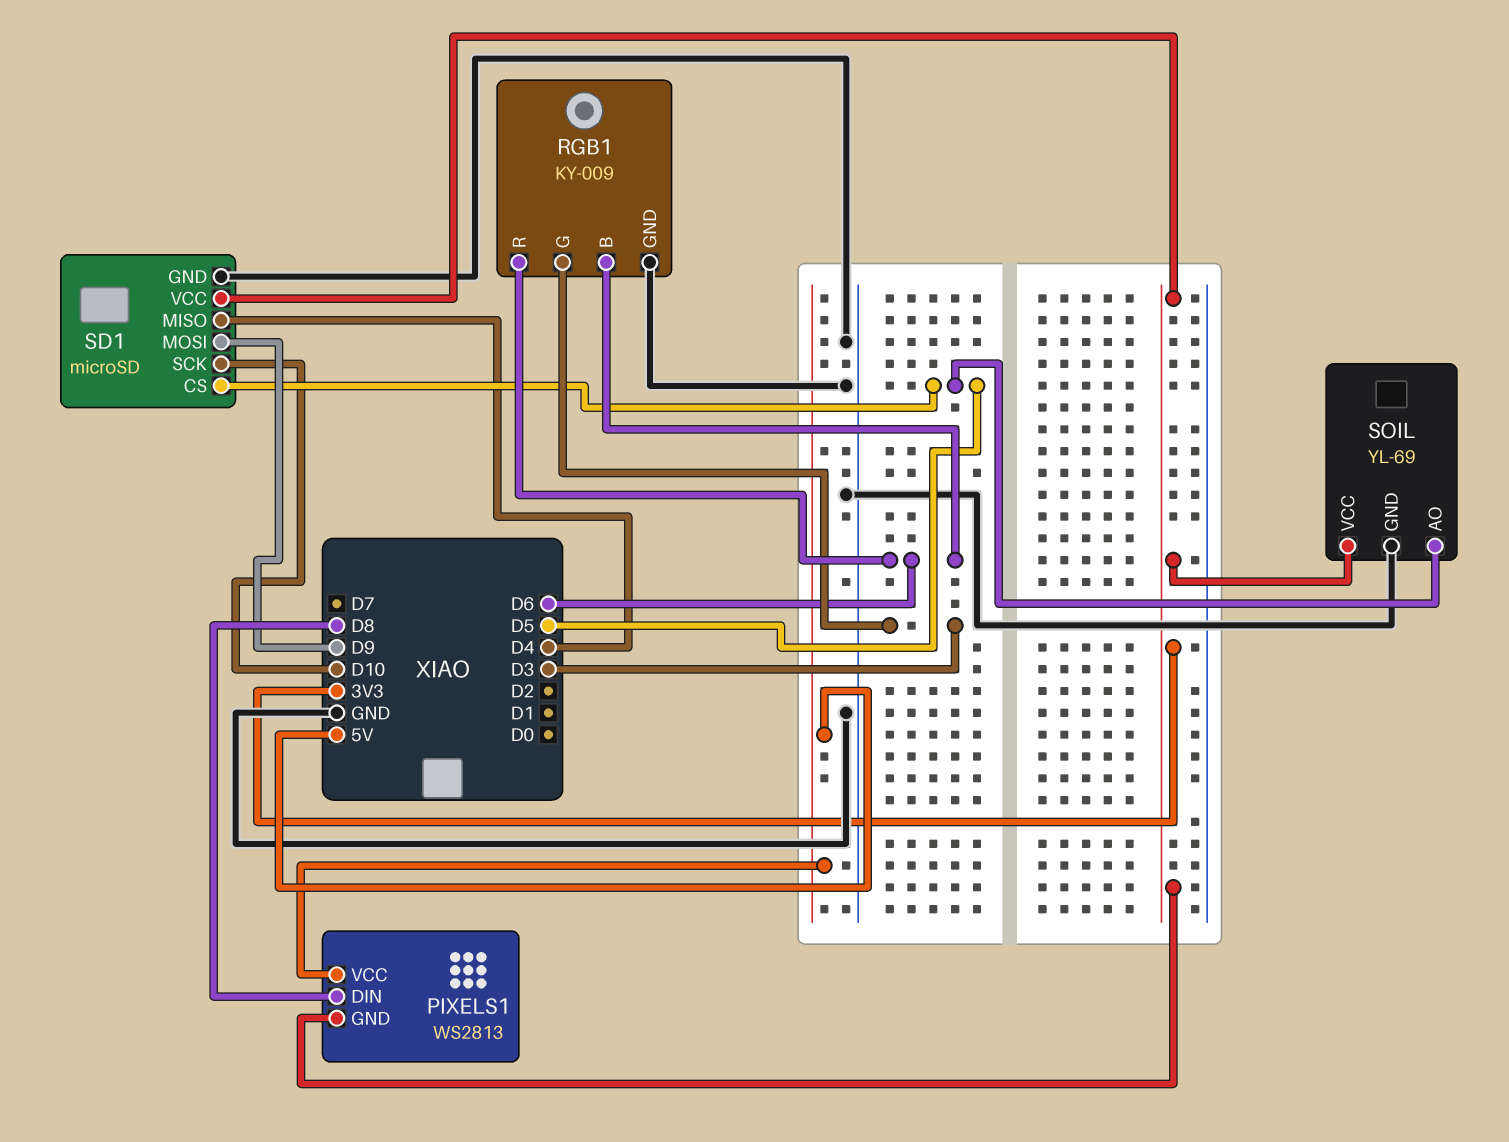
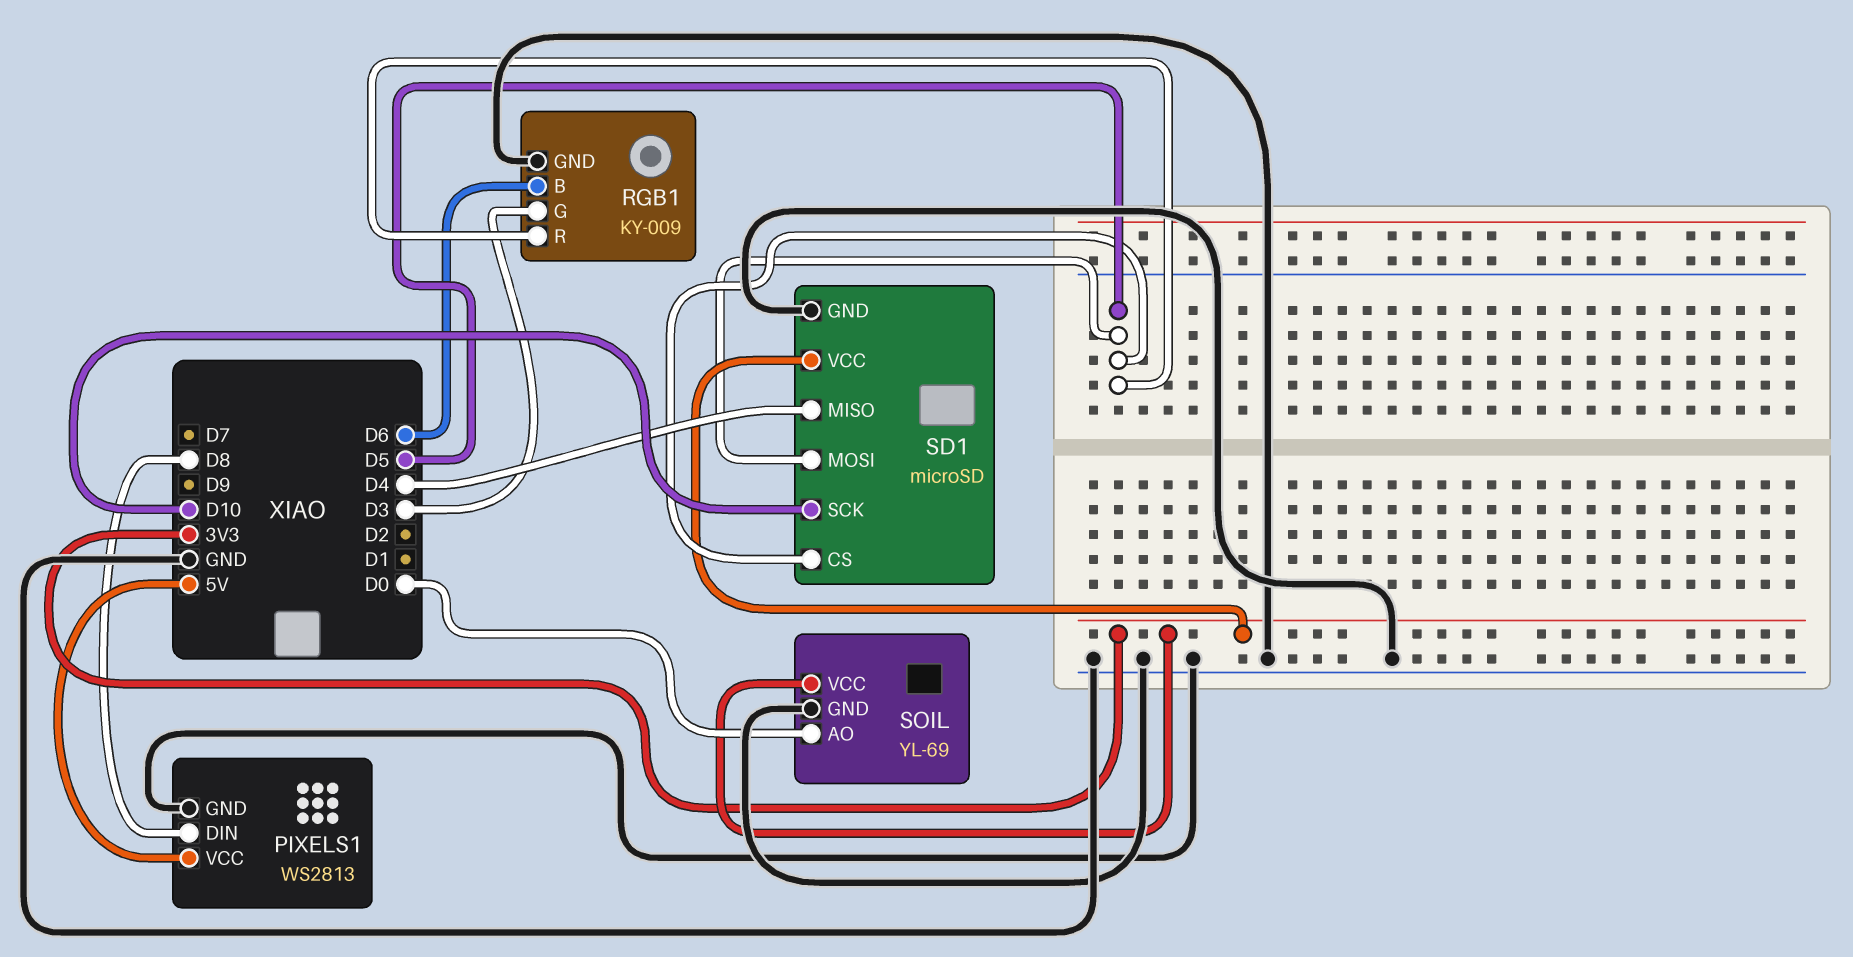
PIXELS1 pin GND: 3V3 -> GND
RGB1 pin R: D6 -> D5
SD1 pin MOSI: D9 -> D5
SOIL pin AO: D5 -> D0

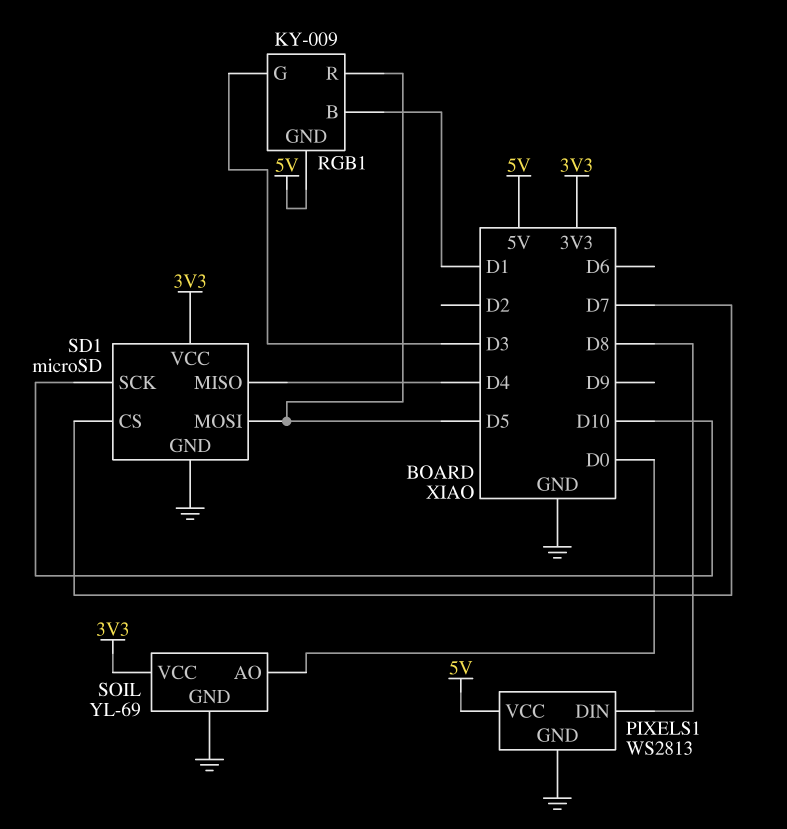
RGB1 pin B: D6 -> D1
RGB1 pin GND: GND -> 5V
SD1 pin CS: D5 -> D7

